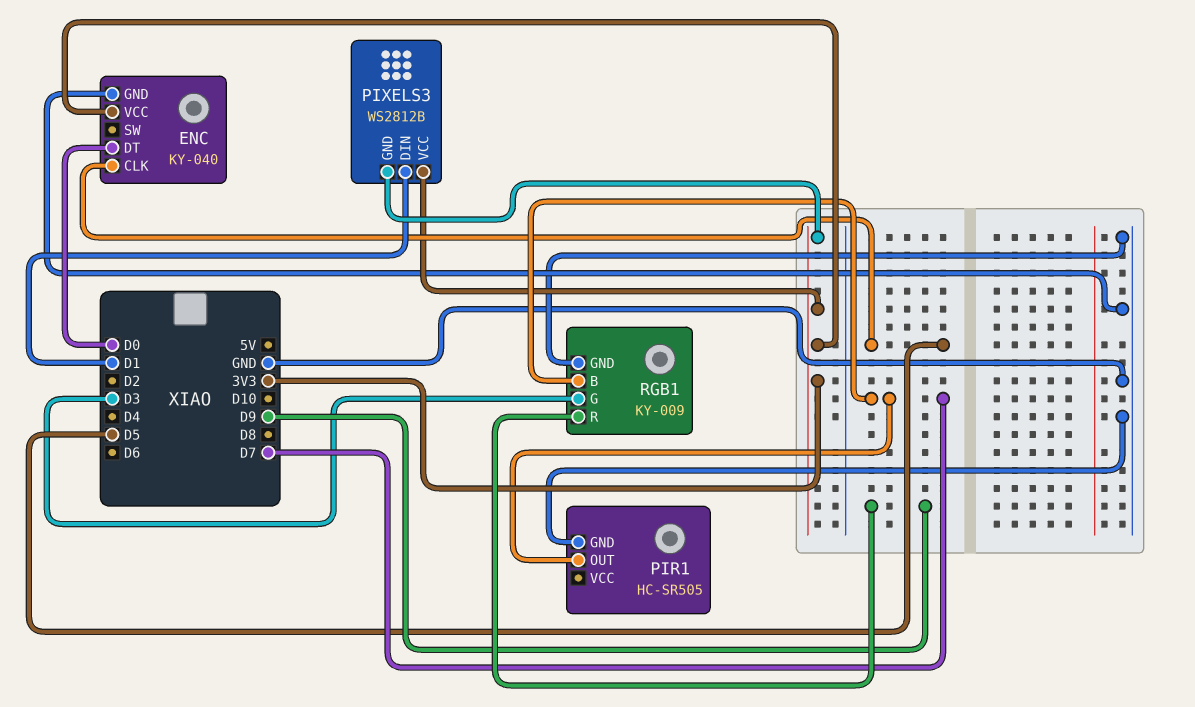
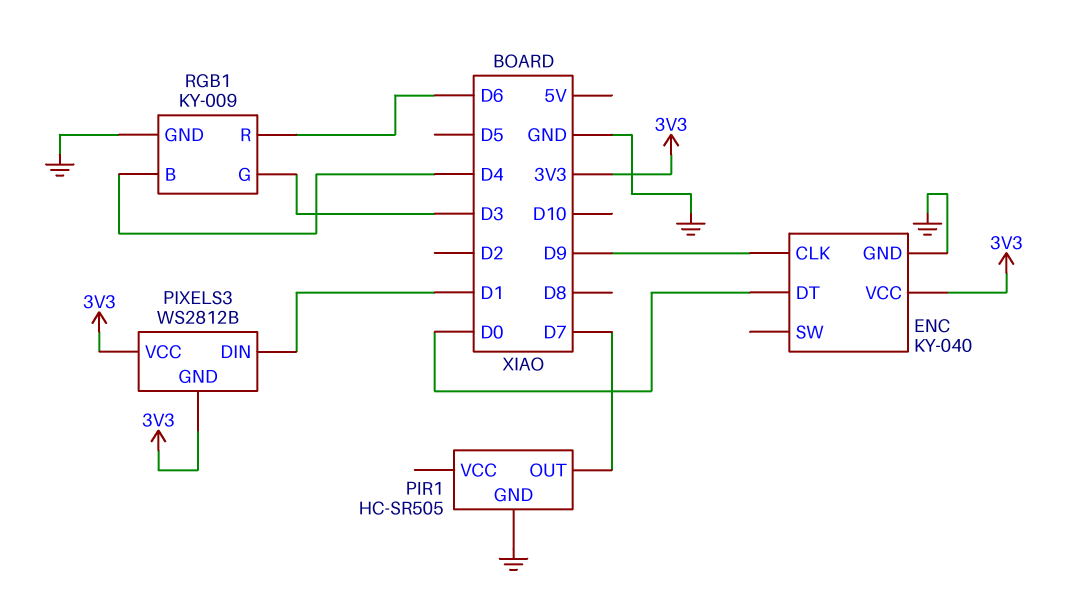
ENC pin CLK: D5 -> D9
RGB1 pin B: D7 -> D4
RGB1 pin R: D9 -> D6

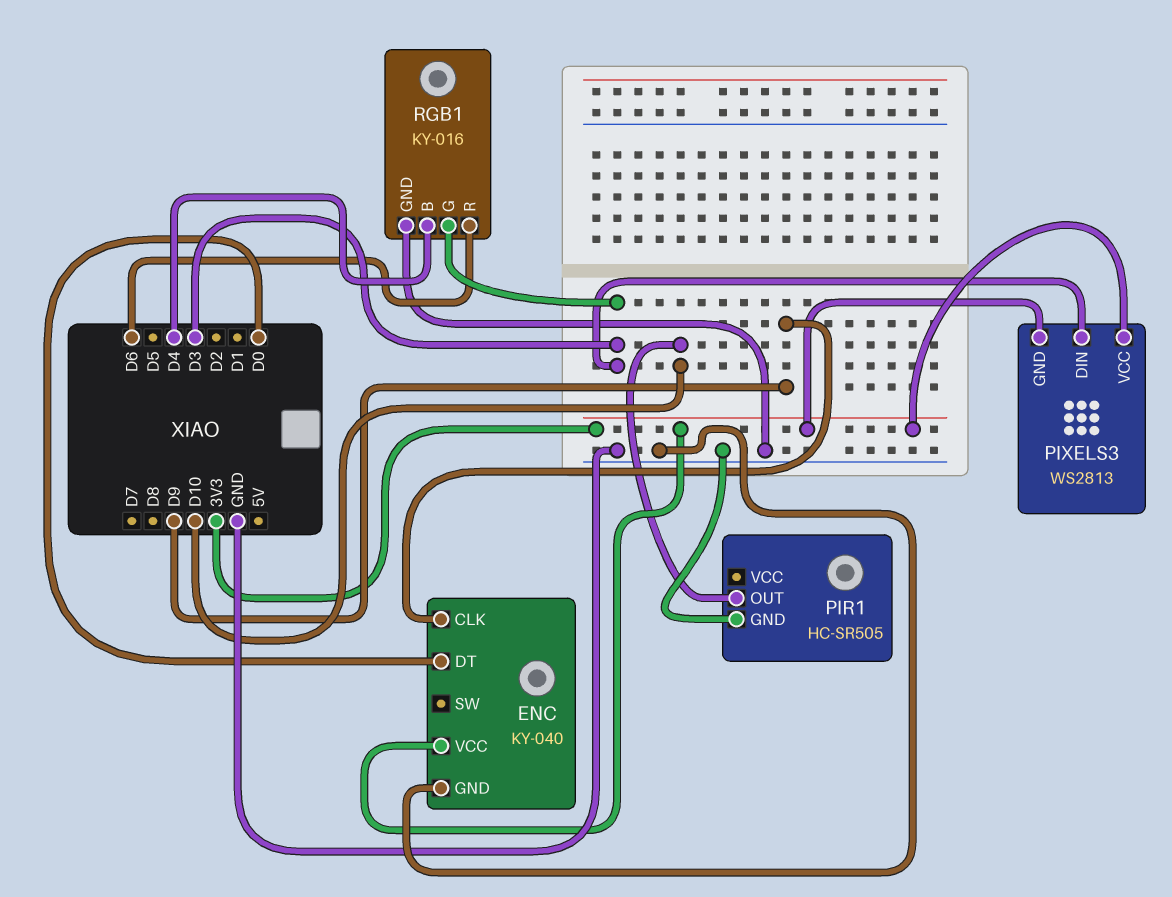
PIR1 pin OUT: D7 -> D10
PIXELS3: WS2812B -> WS2813
PIXELS3 pin DIN: D1 -> D3
RGB1: KY-009 -> KY-016

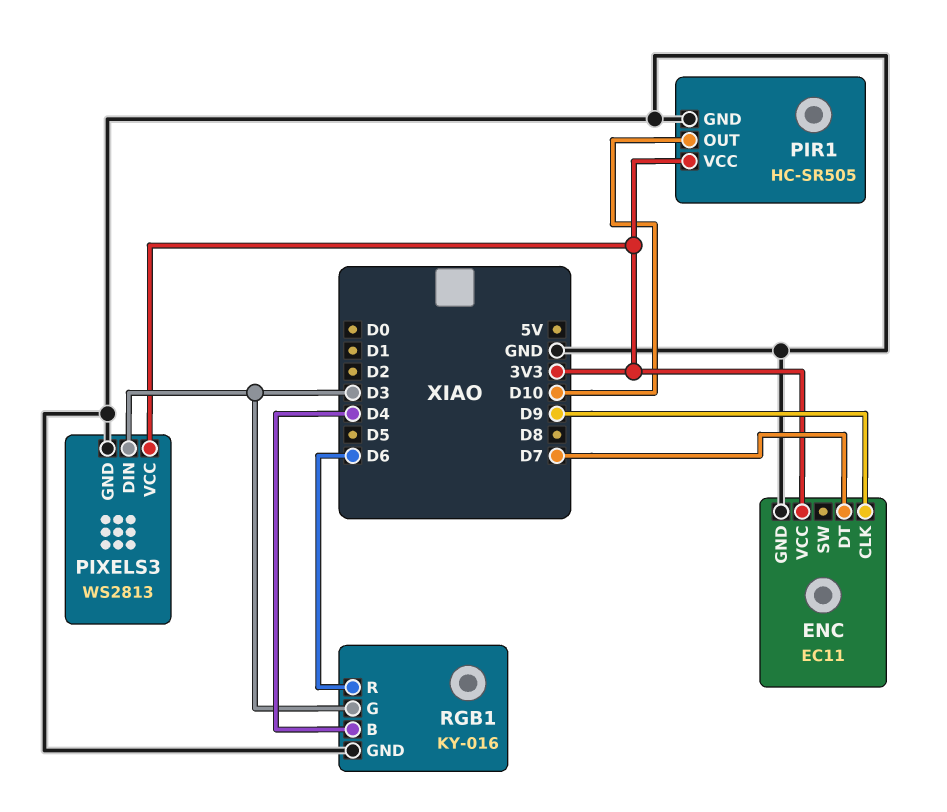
ENC: KY-040 -> EC11
ENC pin DT: D0 -> D7
PIR1 pin VCC: none -> 3V3
PIXELS3 pin GND: 3V3 -> GND

